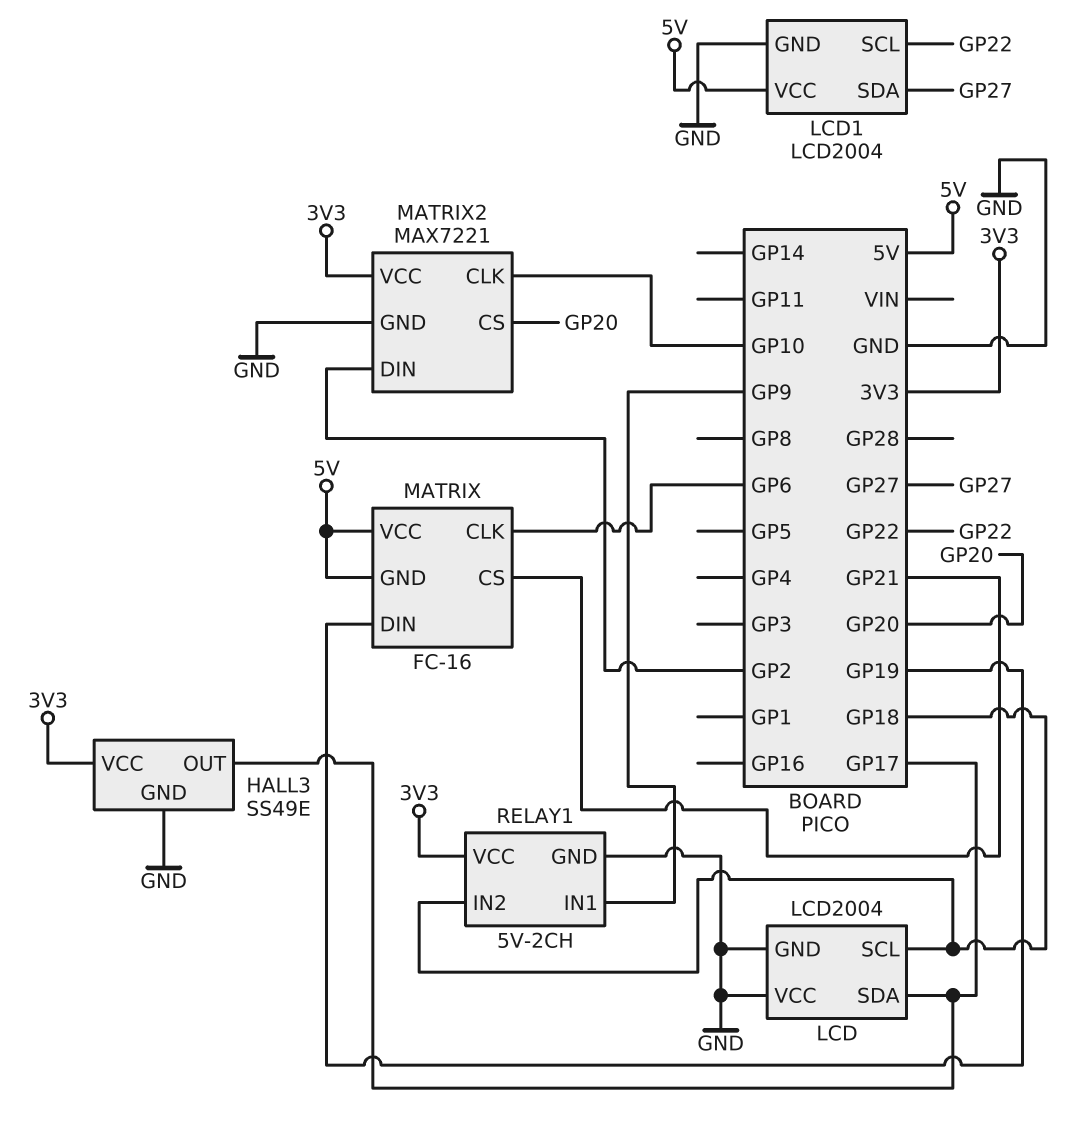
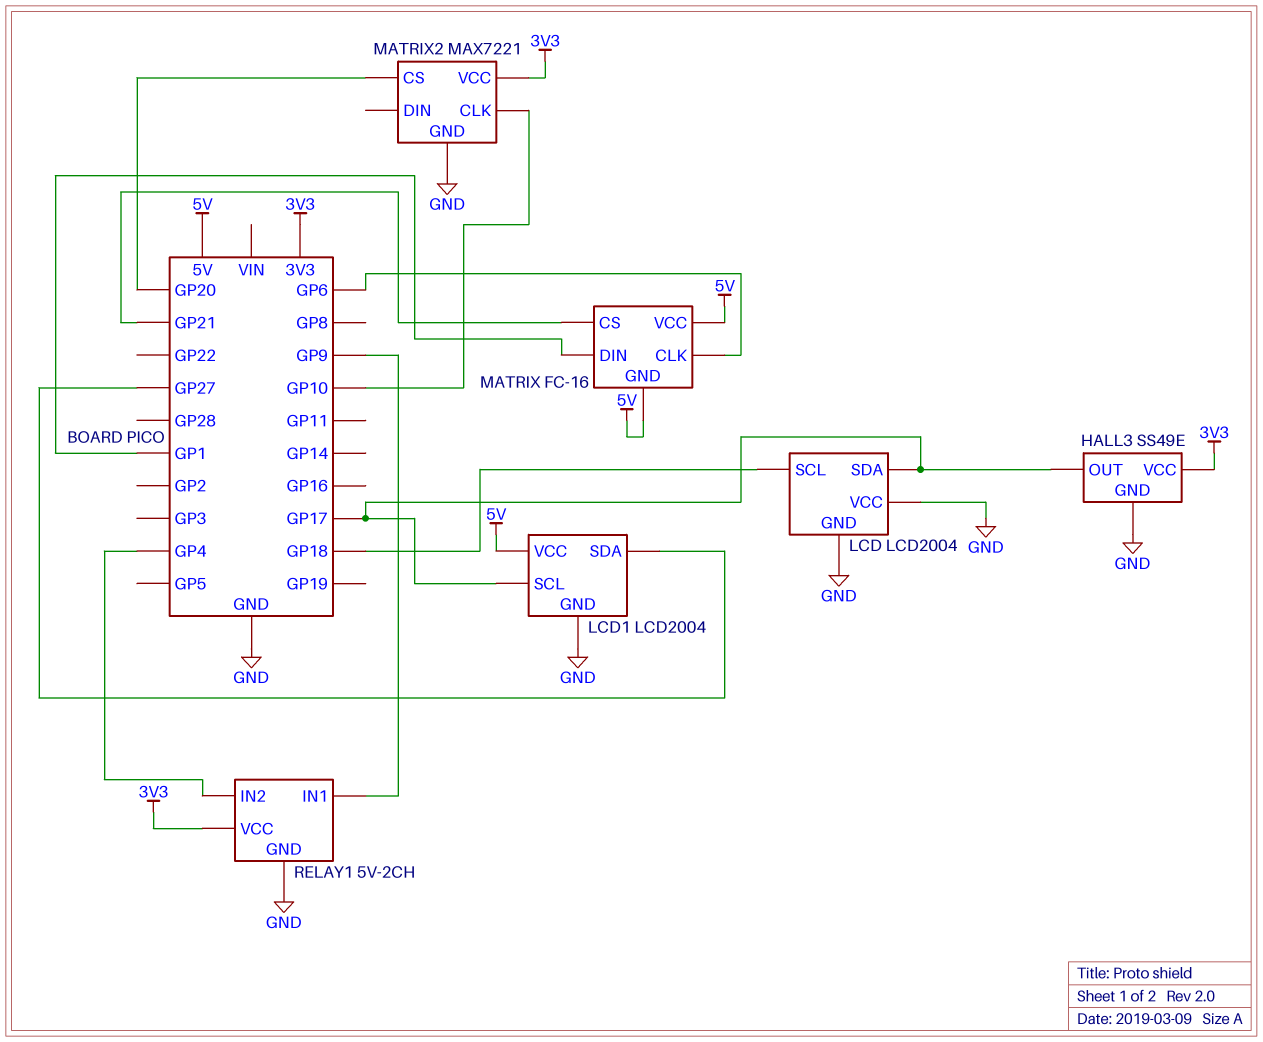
LCD1 pin SCL: GP22 -> GP17
MATRIX pin DIN: GP19 -> GP1
MATRIX2 pin DIN: GP2 -> none
RELAY1 pin IN2: GP18 -> GP4

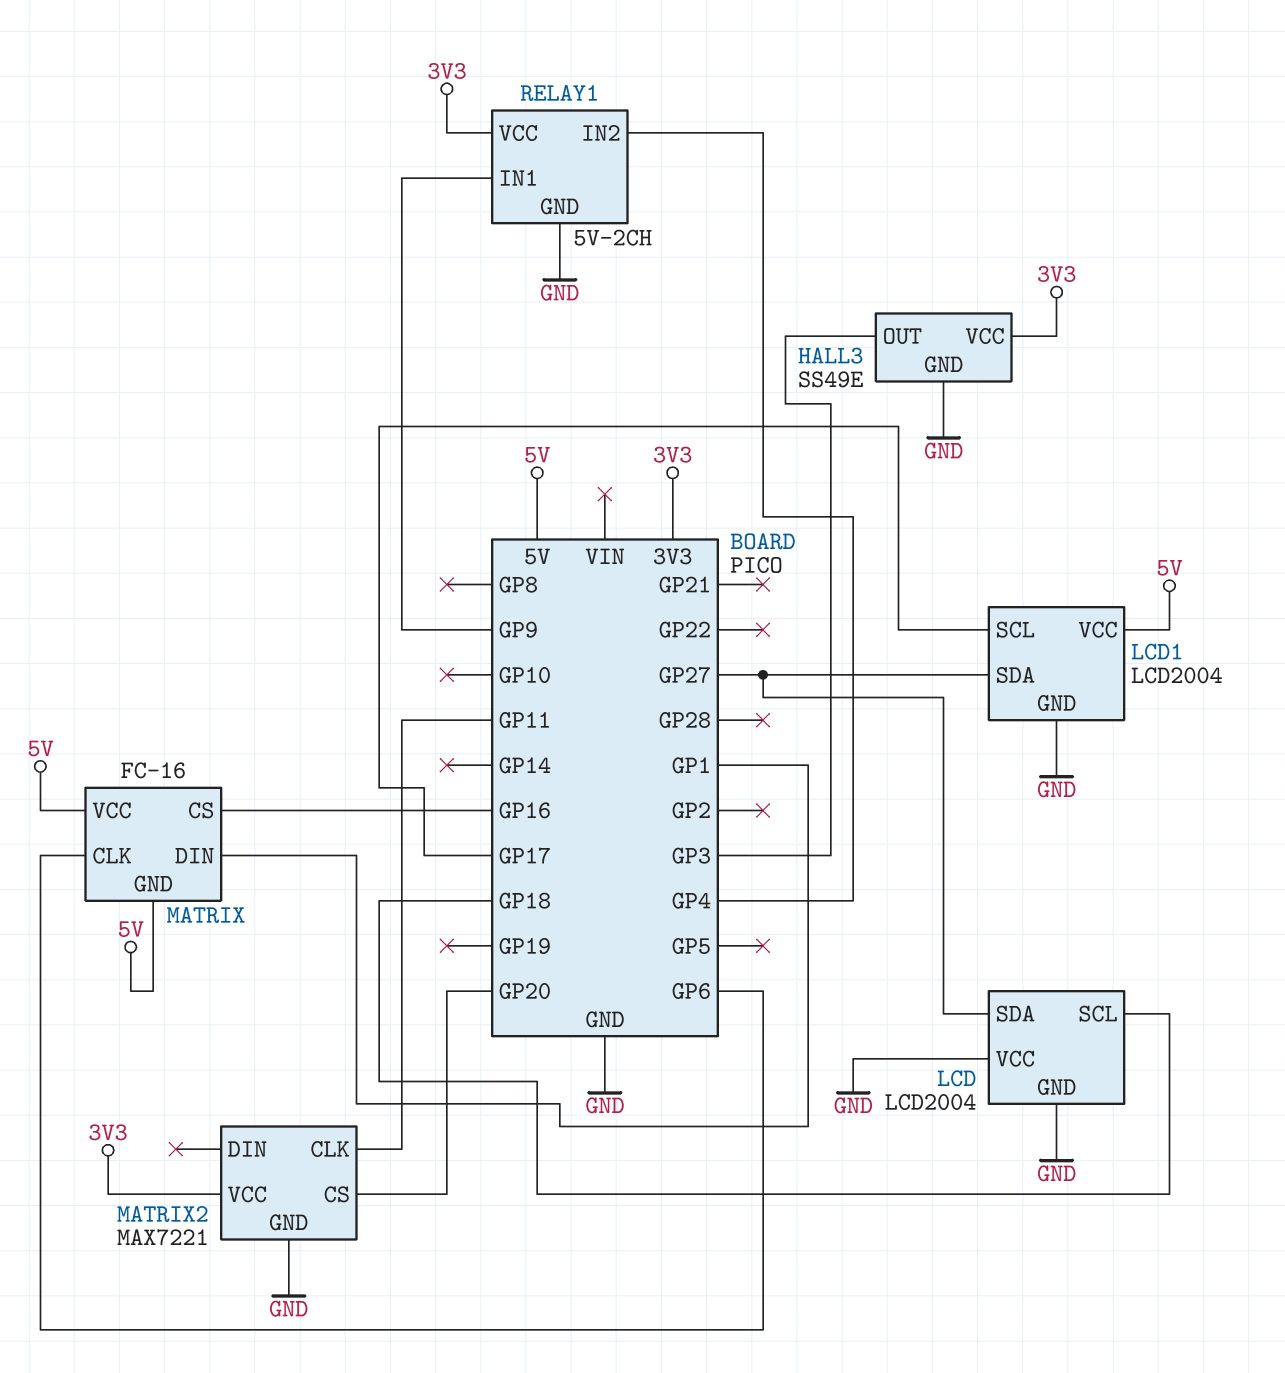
HALL3 pin OUT: GP17 -> GP3
LCD pin SDA: GP17 -> GP27
MATRIX pin CS: GP21 -> GP16
MATRIX2 pin CLK: GP10 -> GP11

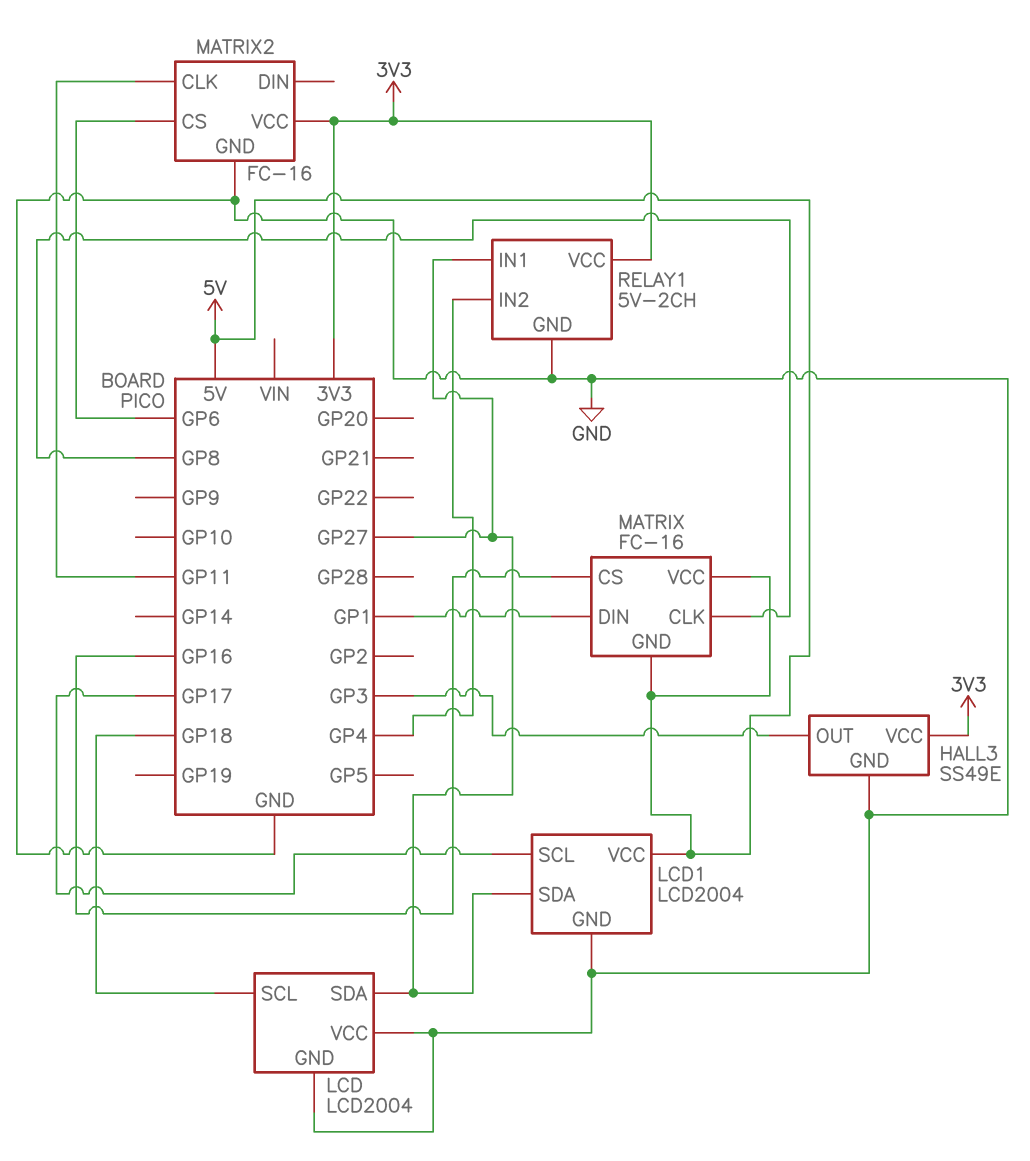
MATRIX pin CLK: GP6 -> GP8
MATRIX2: MAX7221 -> FC-16
MATRIX2 pin CS: GP20 -> GP6
RELAY1 pin IN1: GP9 -> GP27

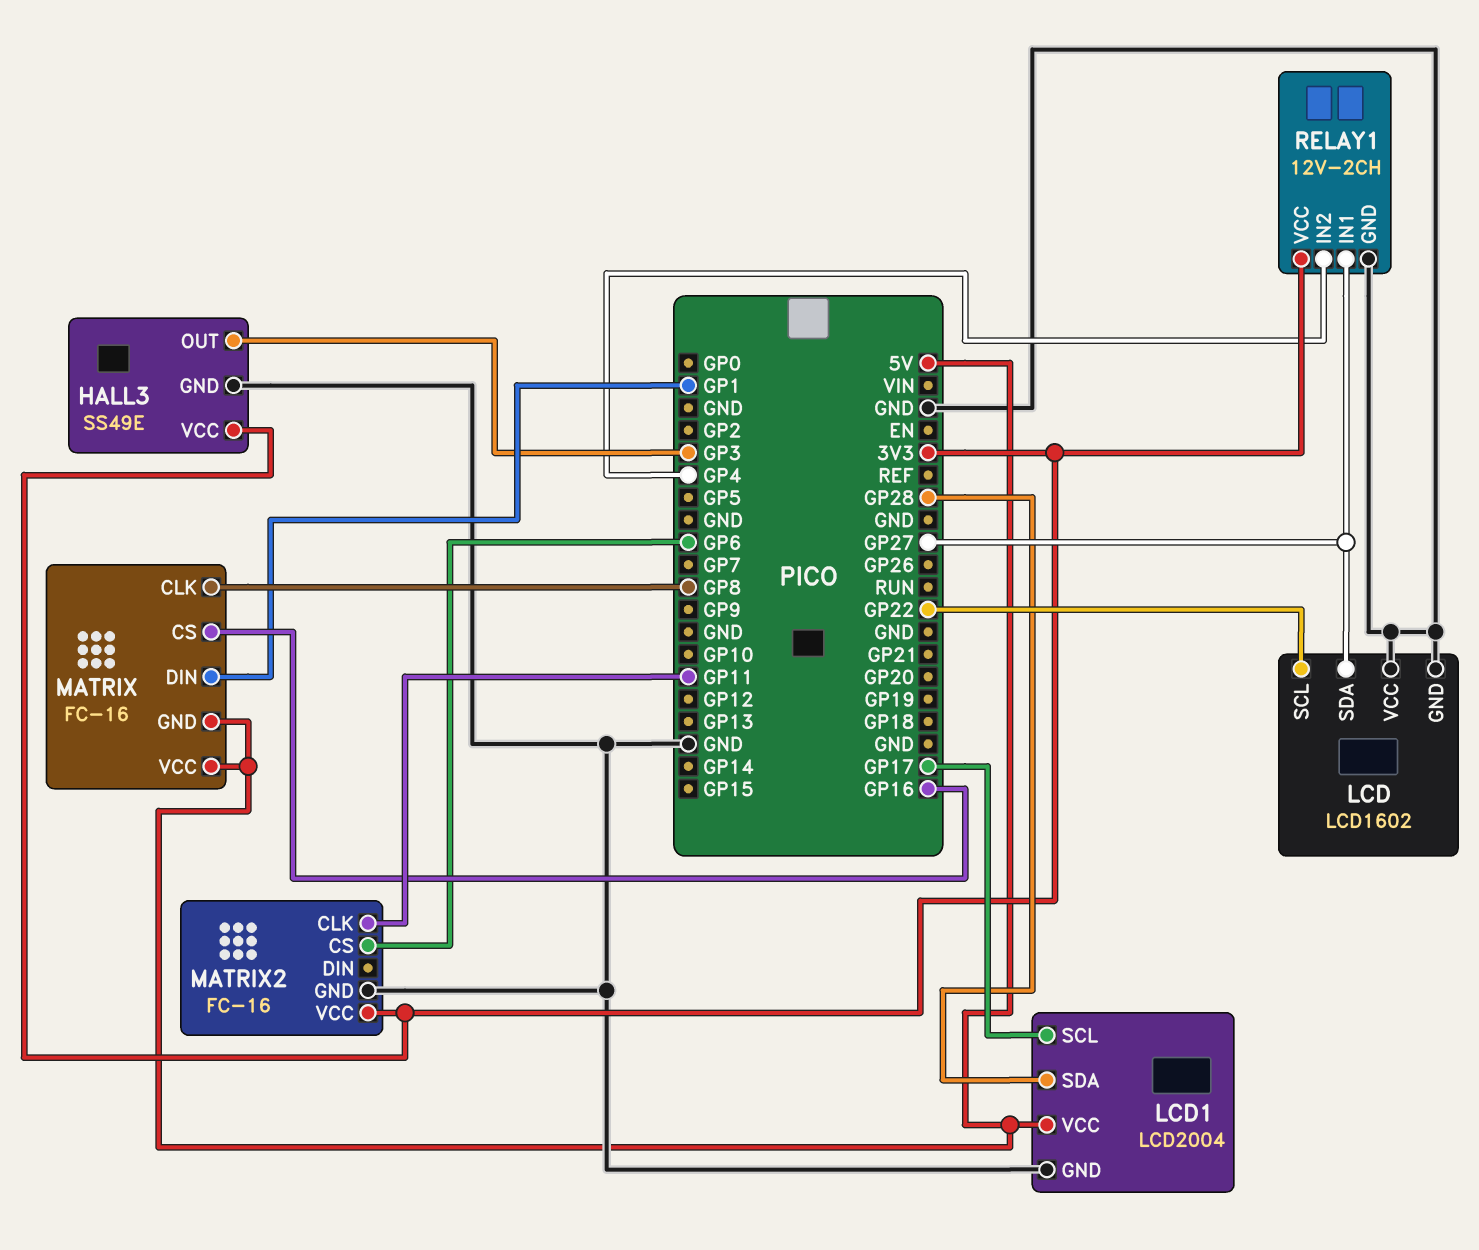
LCD: LCD2004 -> LCD1602
LCD pin SCL: GP18 -> GP22
LCD1 pin SDA: GP27 -> GP28
RELAY1: 5V-2CH -> 12V-2CH

